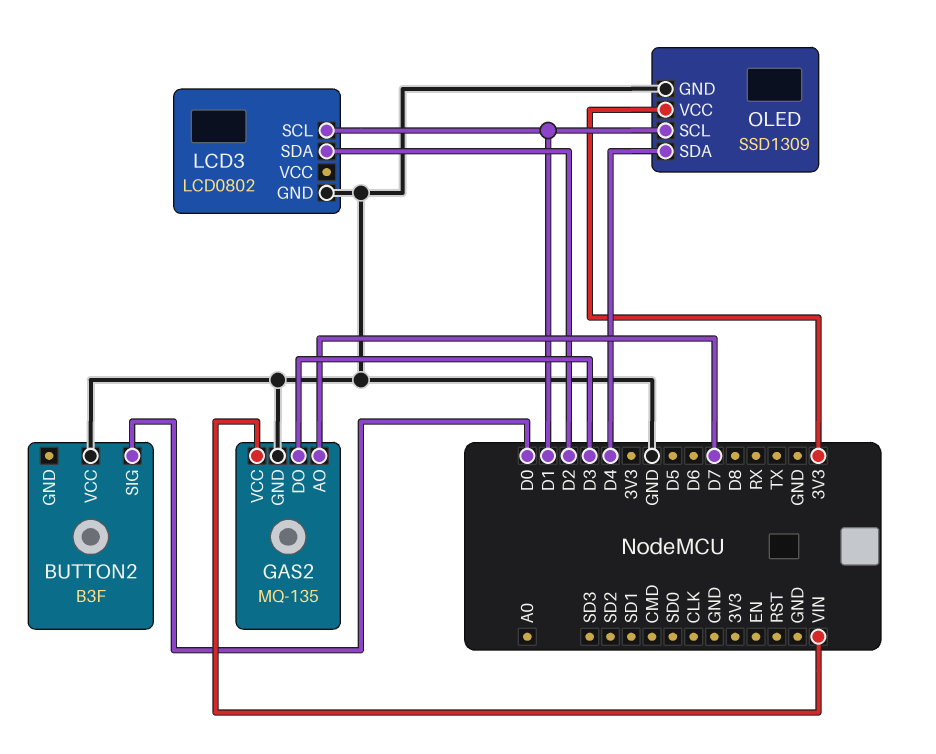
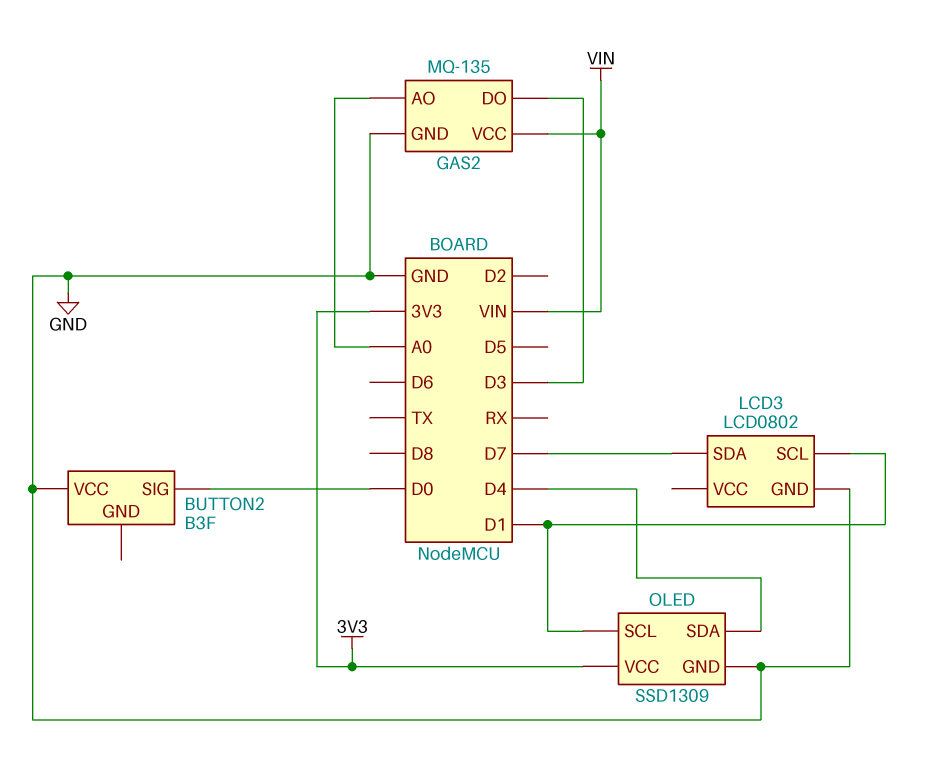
GAS2 pin AO: D7 -> A0
LCD3 pin SDA: D2 -> D7

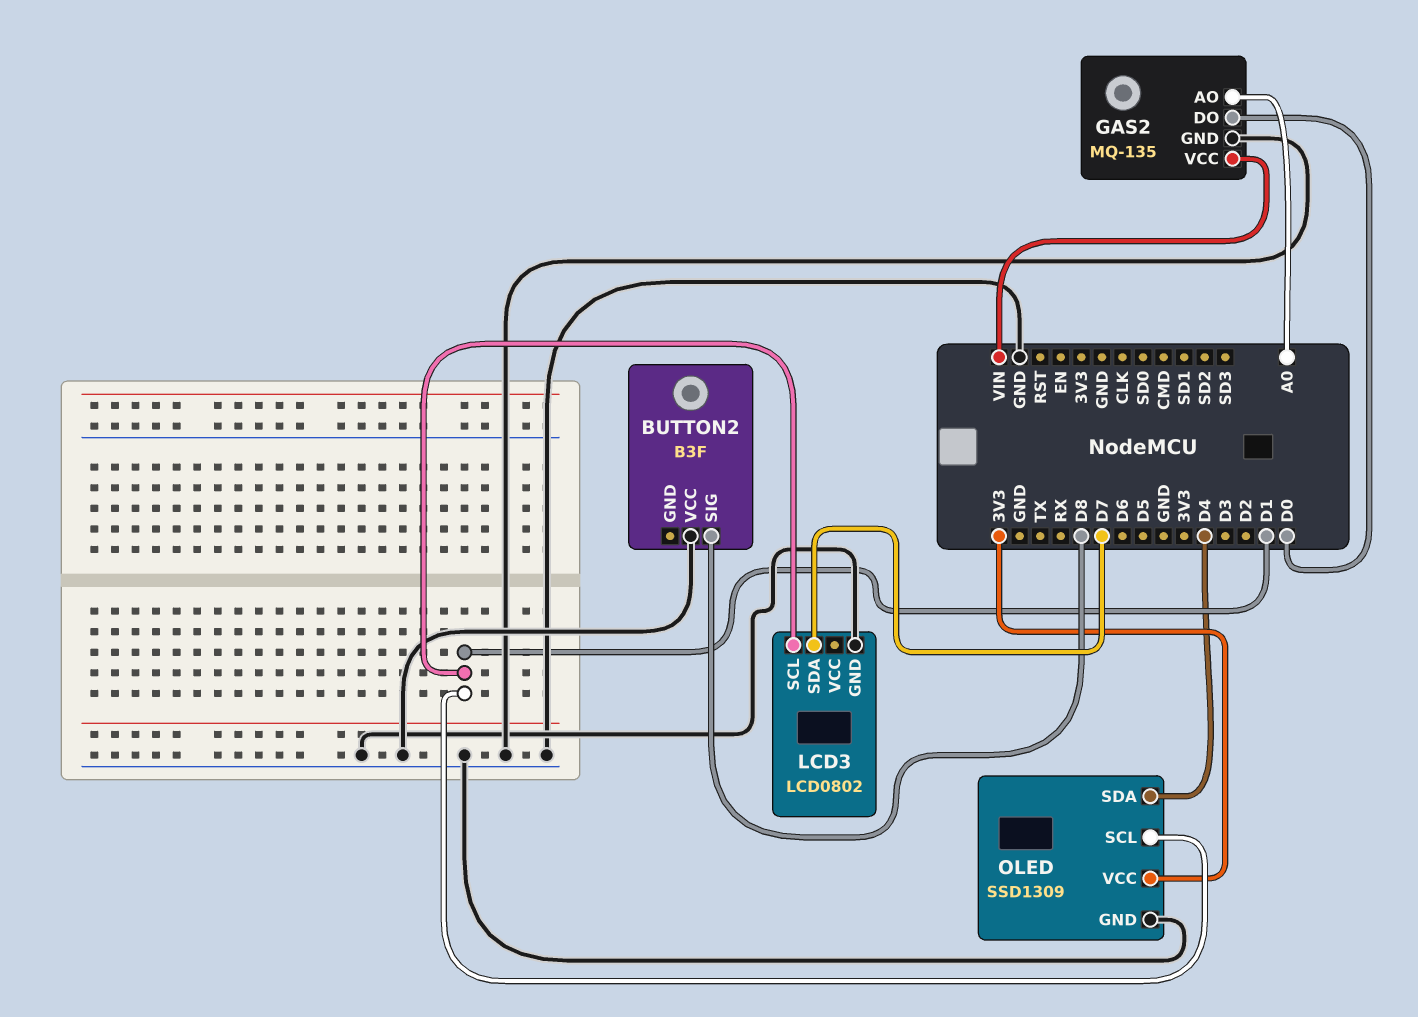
BUTTON2 pin SIG: D0 -> D8
GAS2 pin DO: D3 -> D0

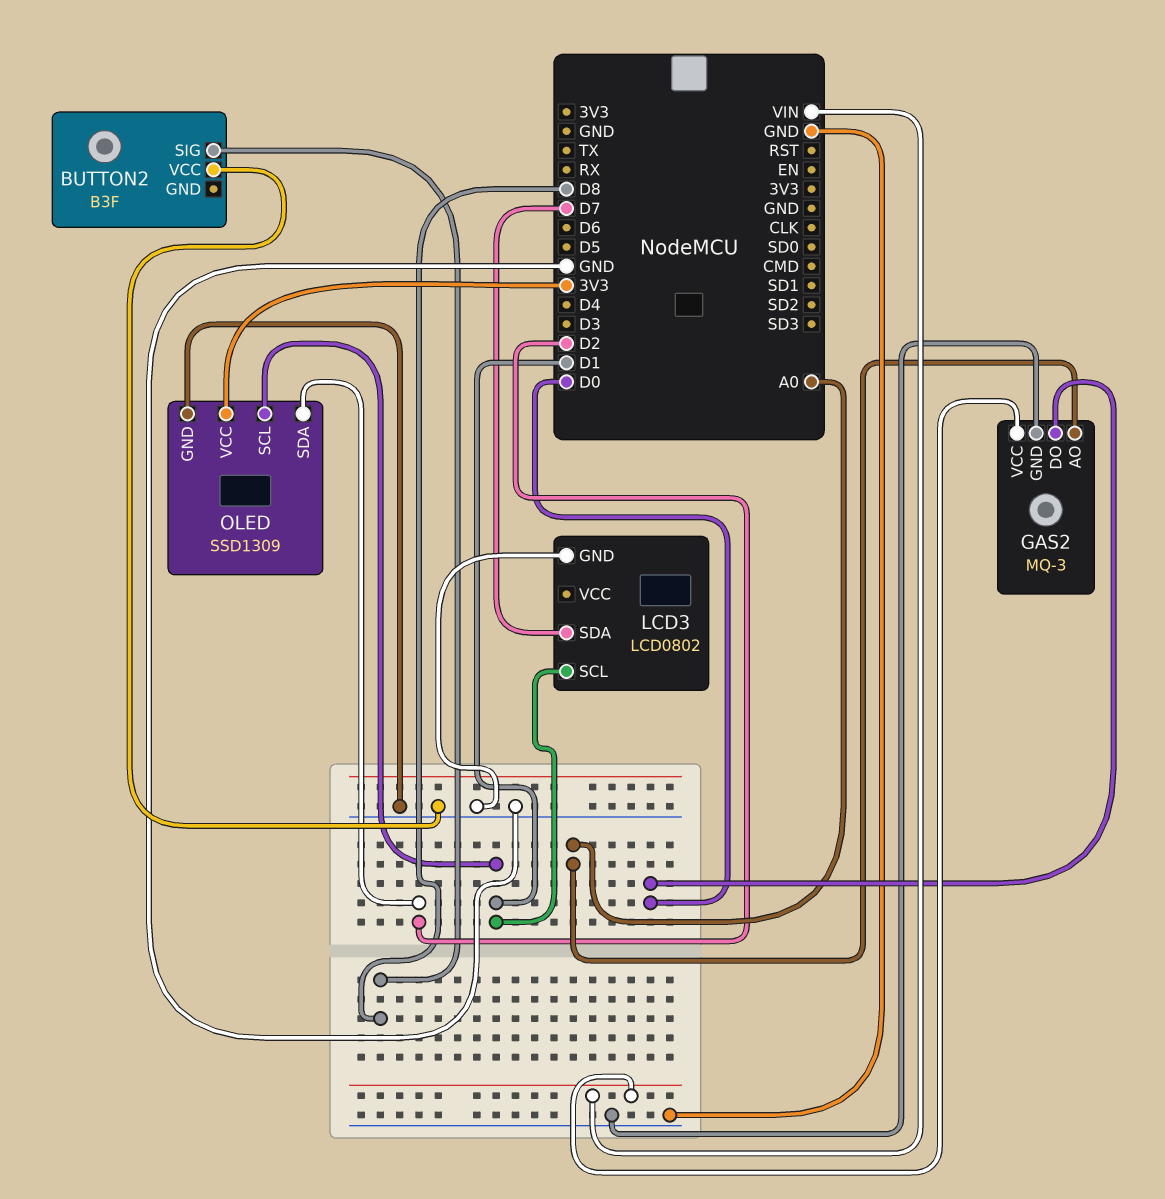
GAS2: MQ-135 -> MQ-3
OLED pin SDA: D4 -> D2

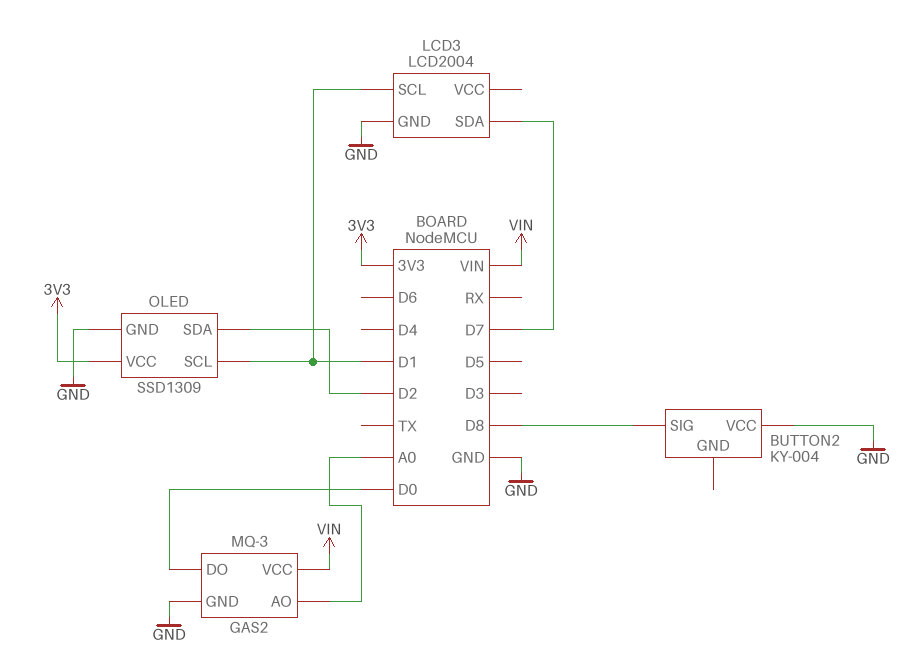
BUTTON2: B3F -> KY-004
LCD3: LCD0802 -> LCD2004

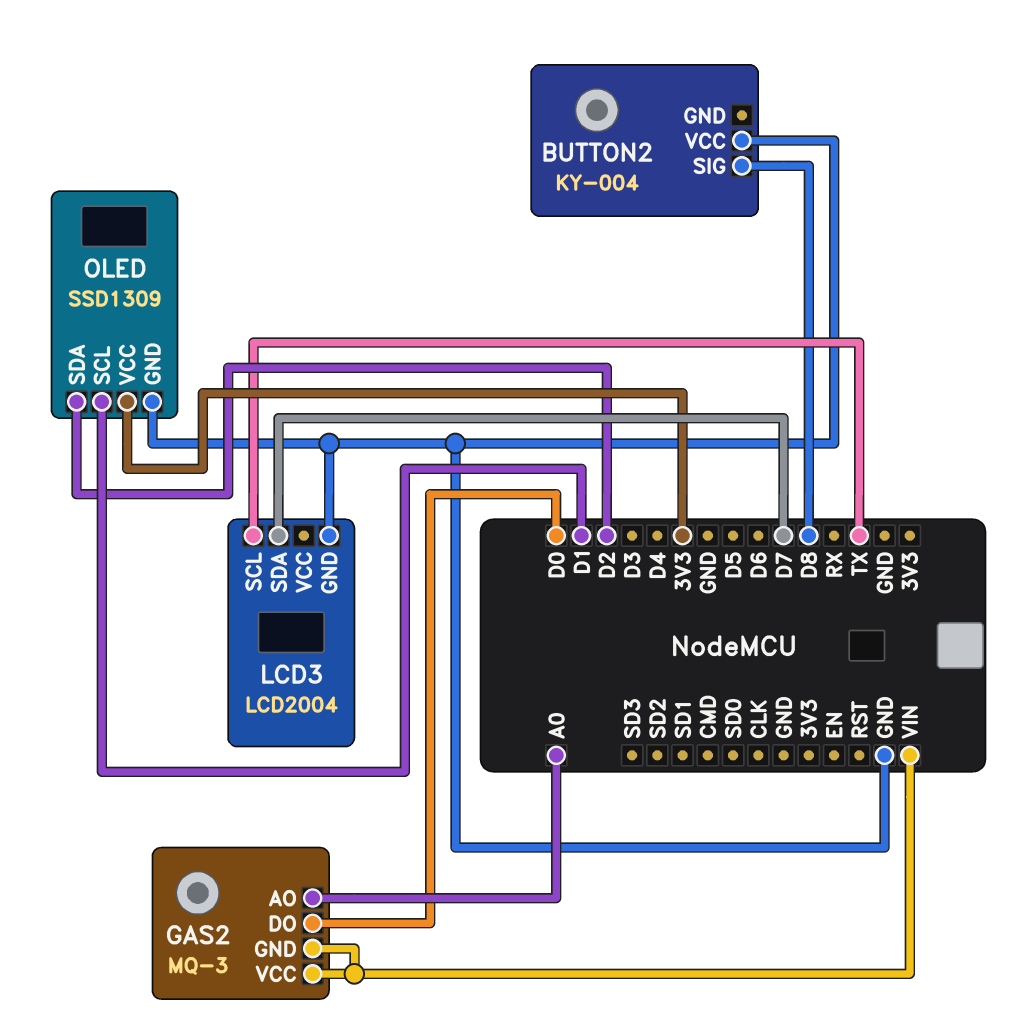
GAS2 pin GND: GND -> VIN
LCD3 pin SCL: D1 -> TX

